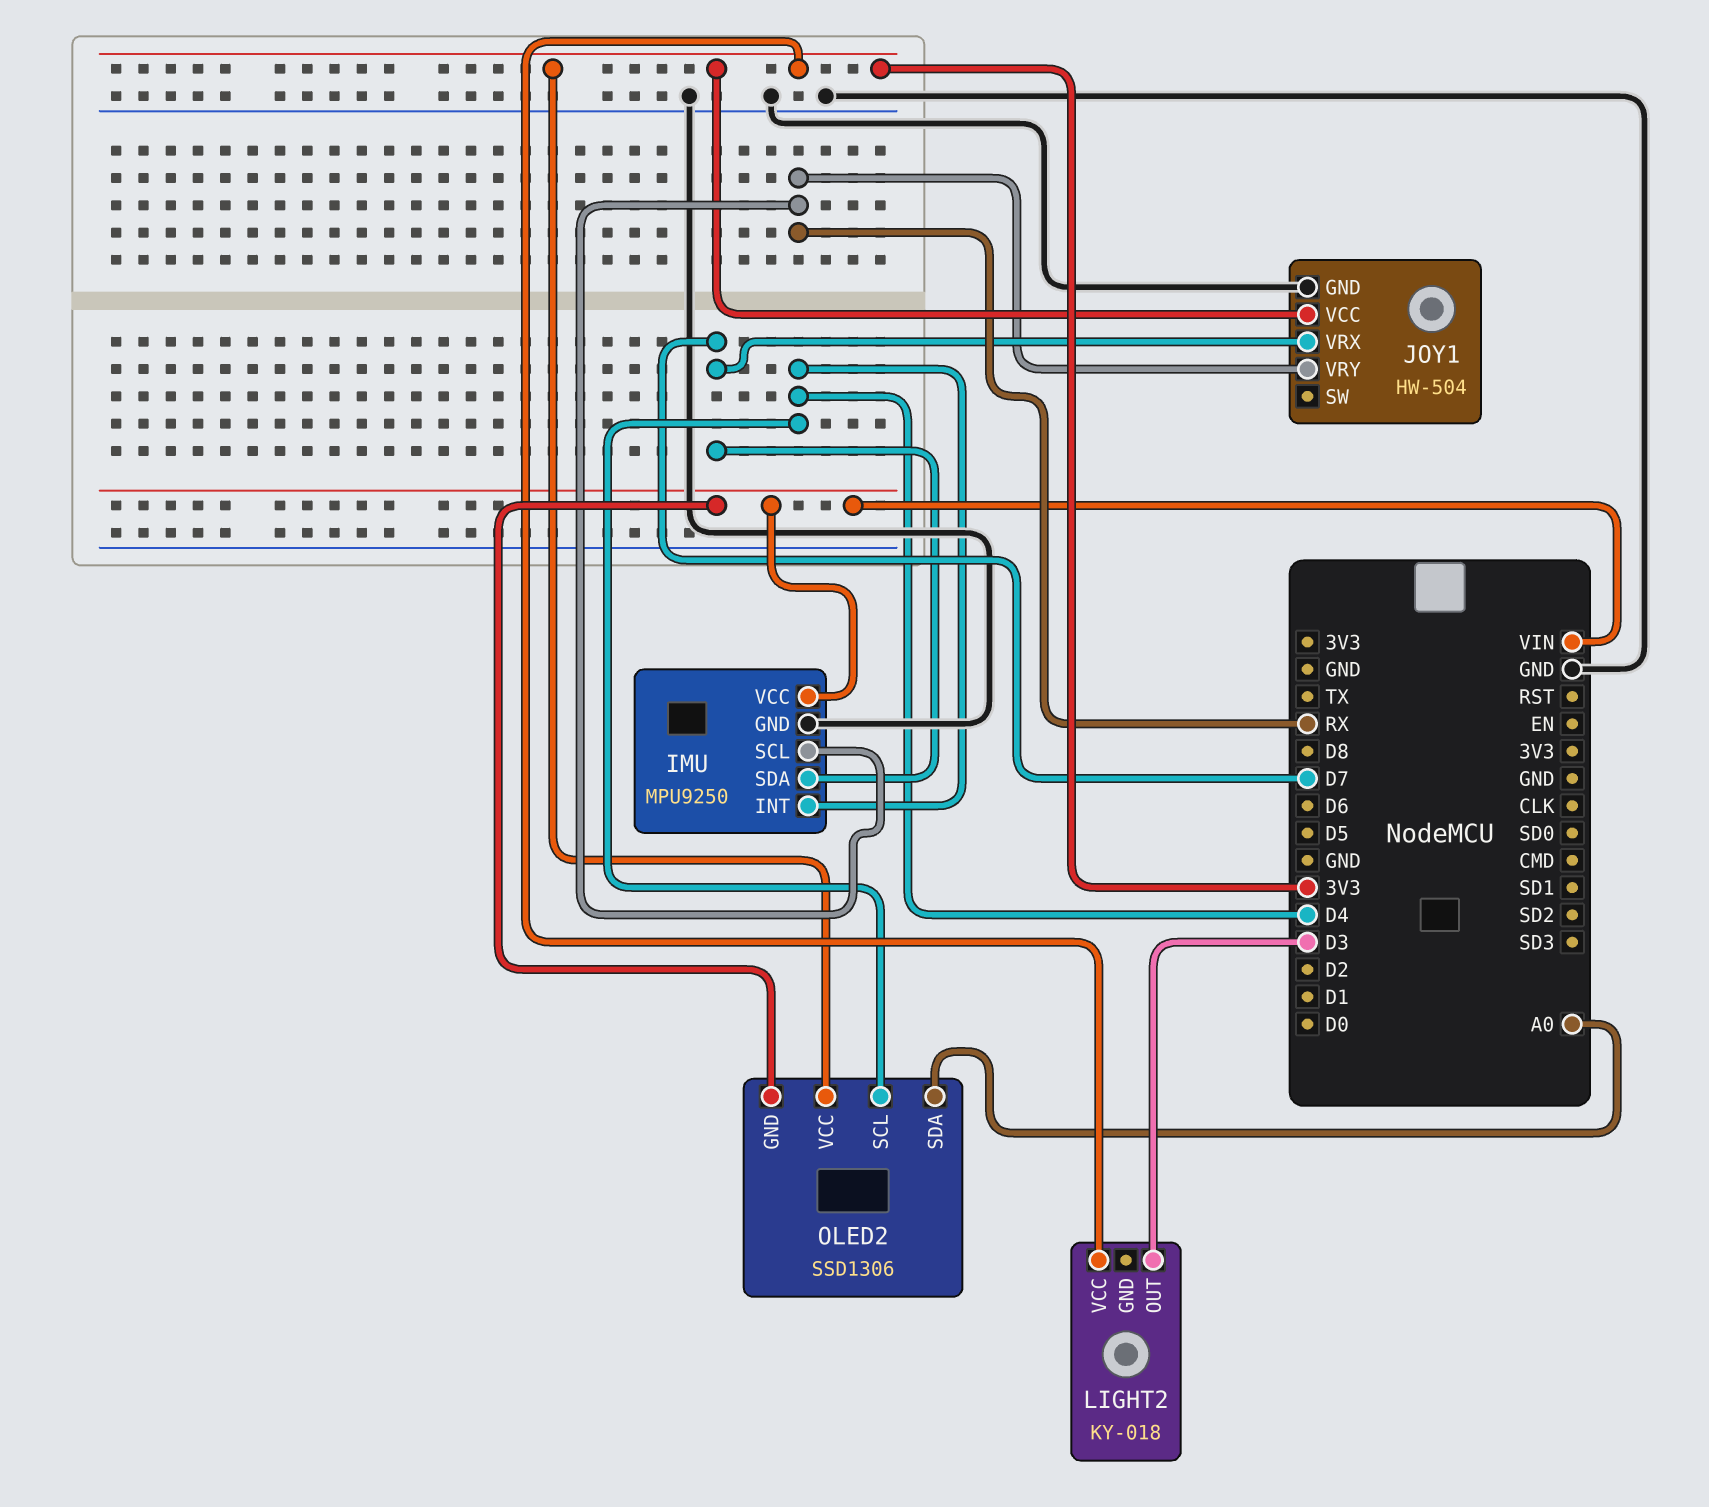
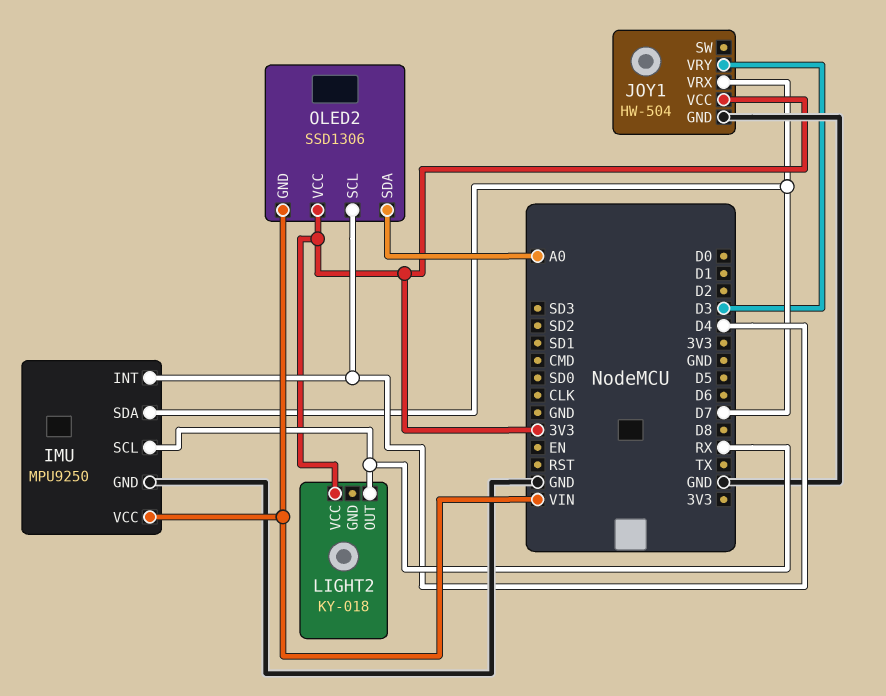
JOY1 pin VRY: RX -> D3
LIGHT2 pin OUT: D3 -> RX

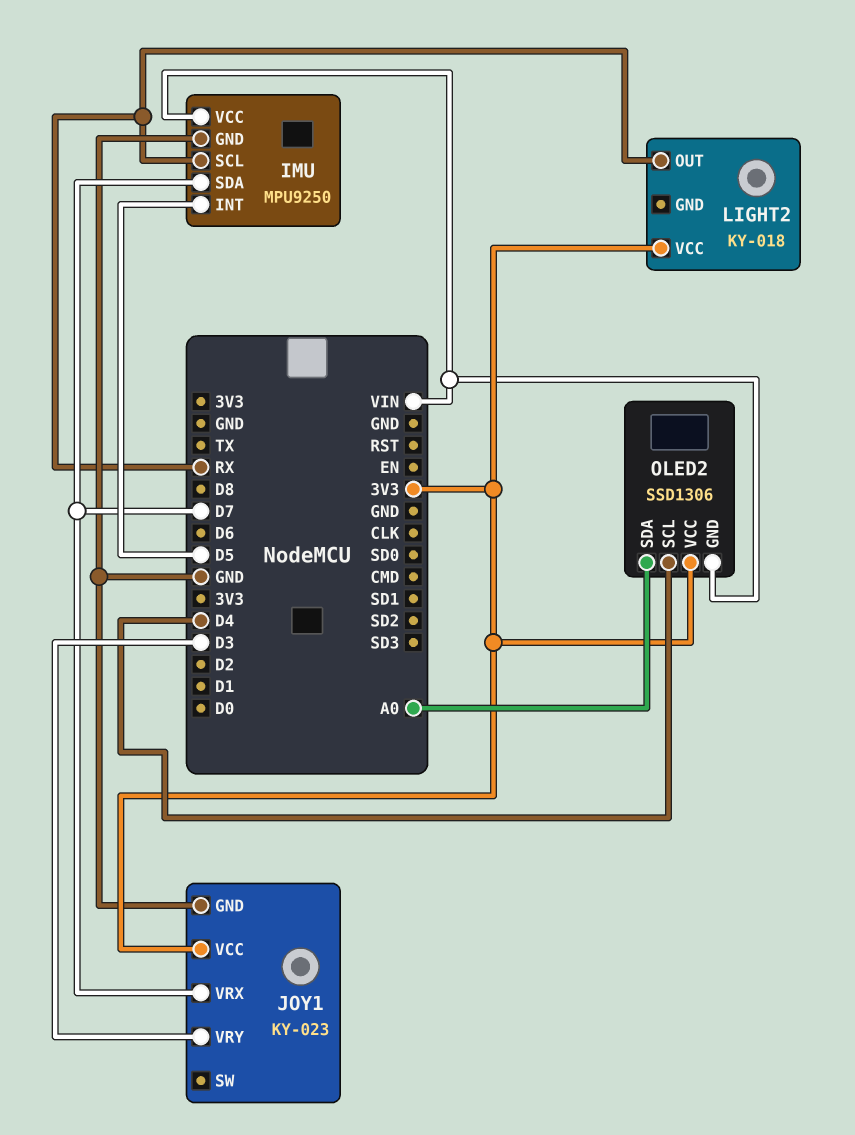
IMU pin INT: D4 -> D5
JOY1: HW-504 -> KY-023

